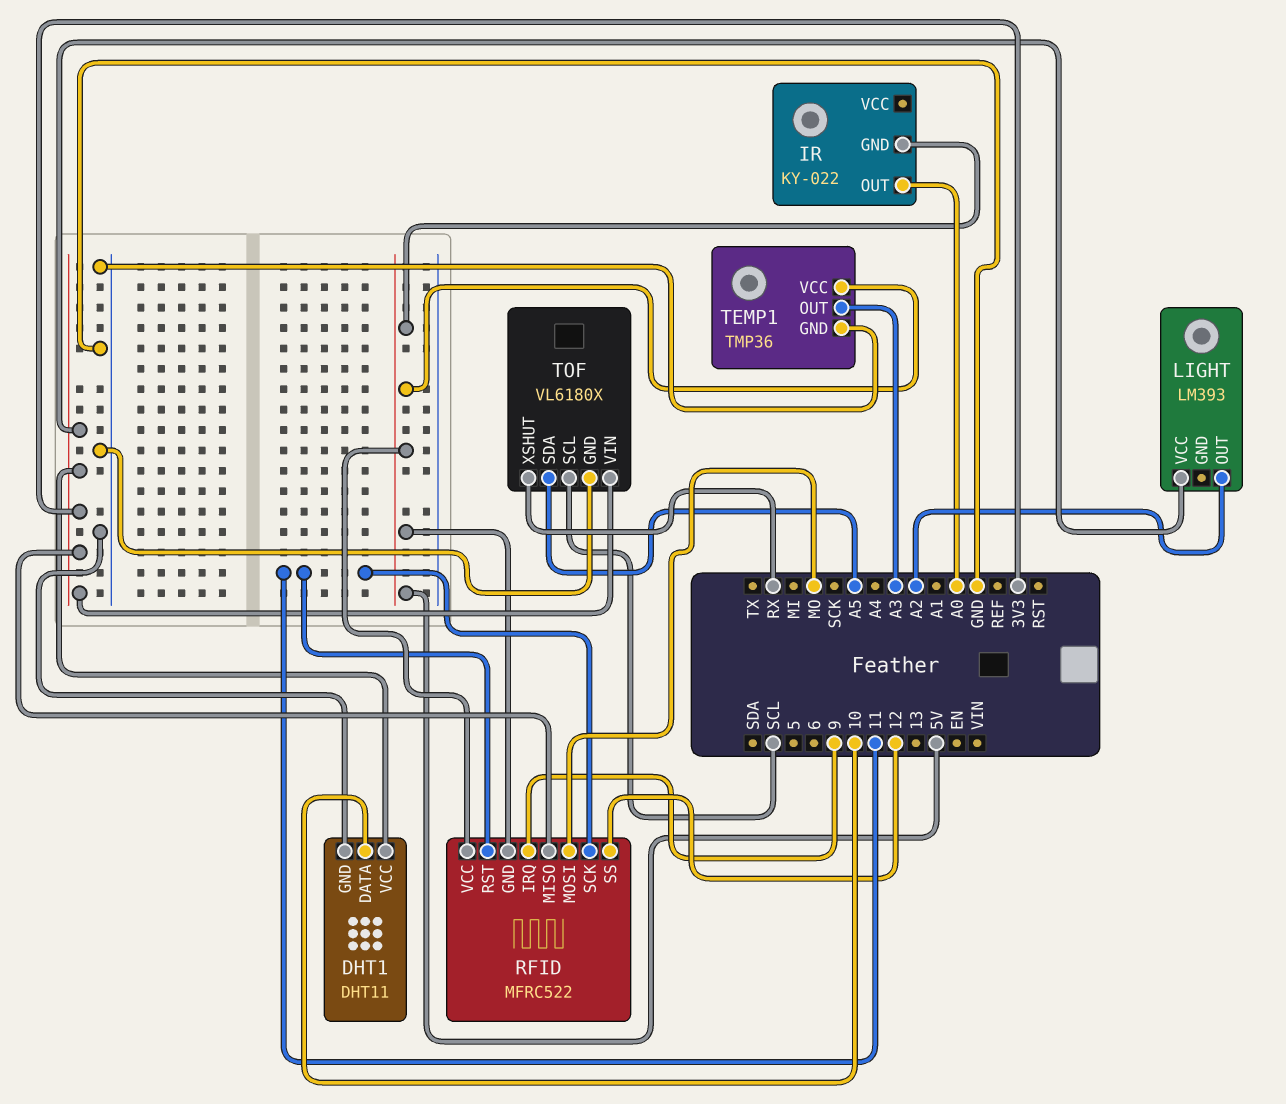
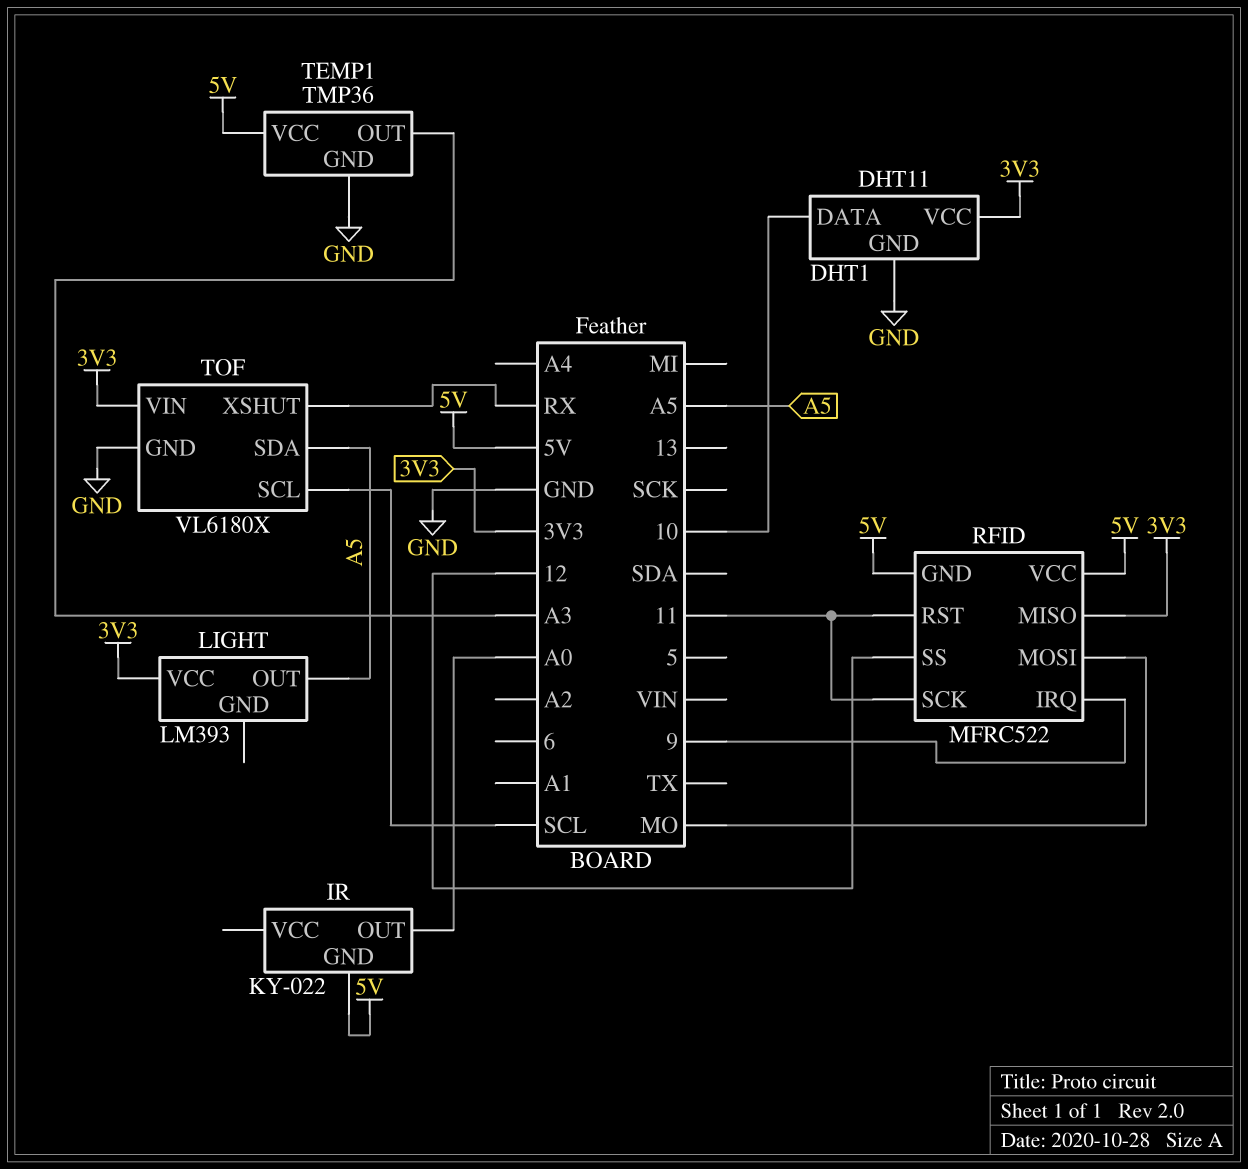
LIGHT pin OUT: A2 -> A5

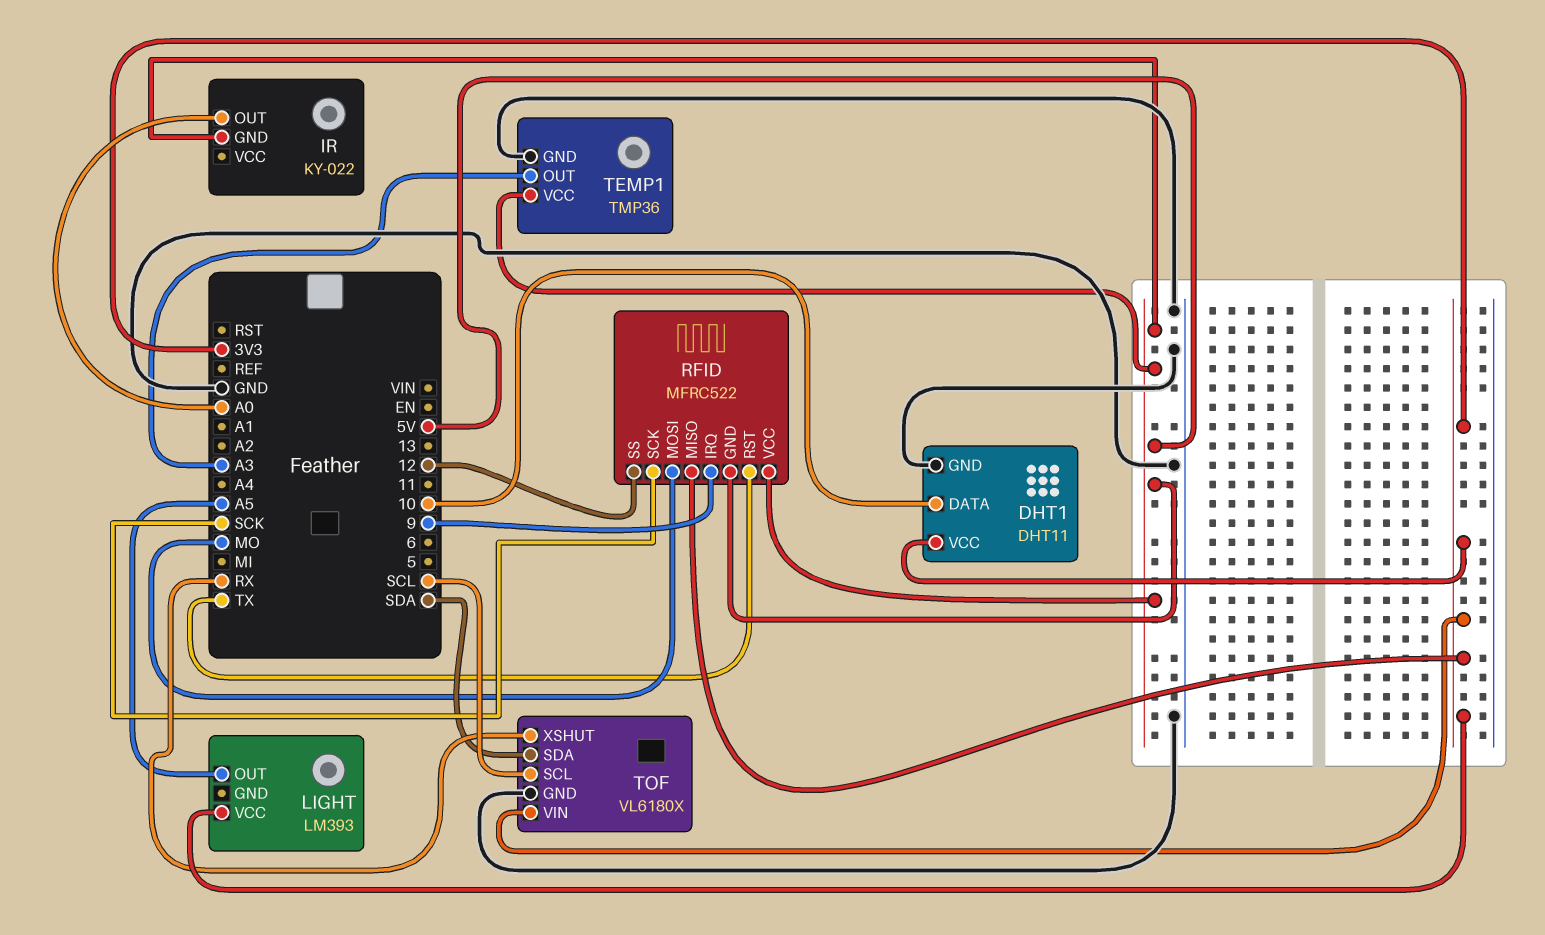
RFID pin RST: 11 -> TX
RFID pin SCK: 11 -> SCK
TOF pin SDA: A5 -> SDA

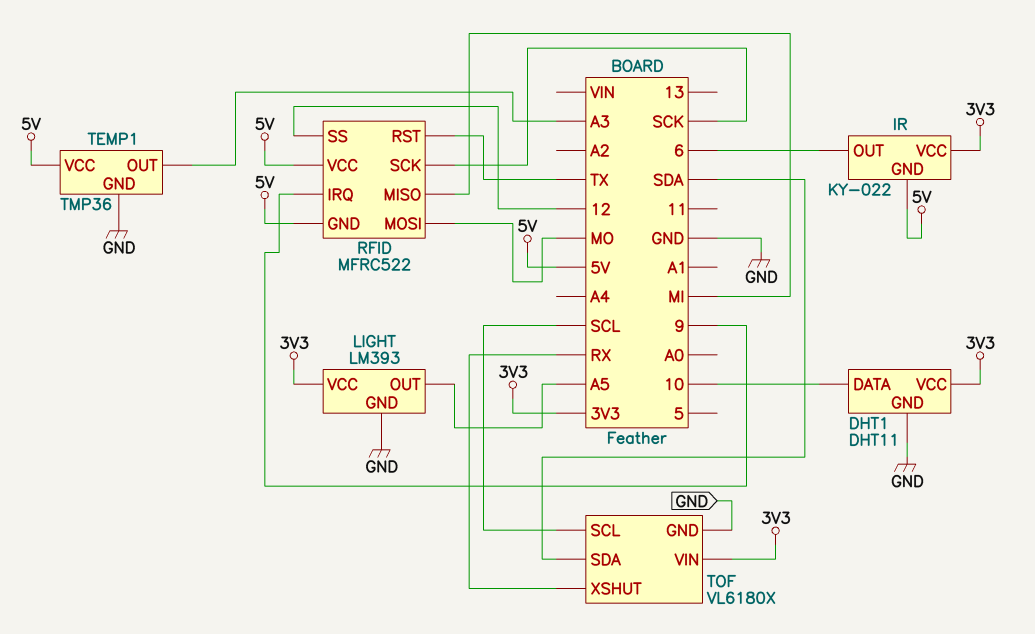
IR pin OUT: A0 -> 6
IR pin VCC: none -> 3V3
LIGHT pin GND: none -> GND
RFID pin MISO: 3V3 -> MI

